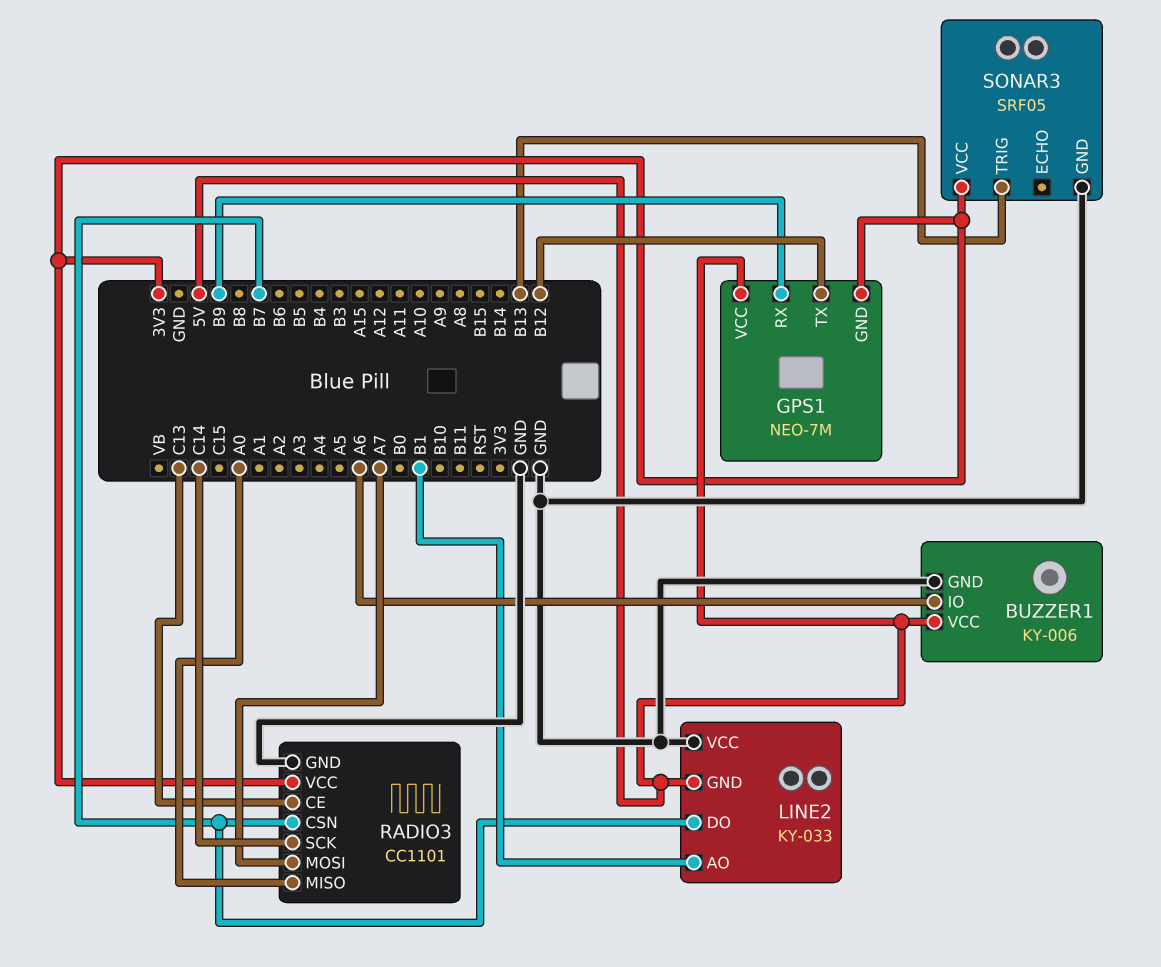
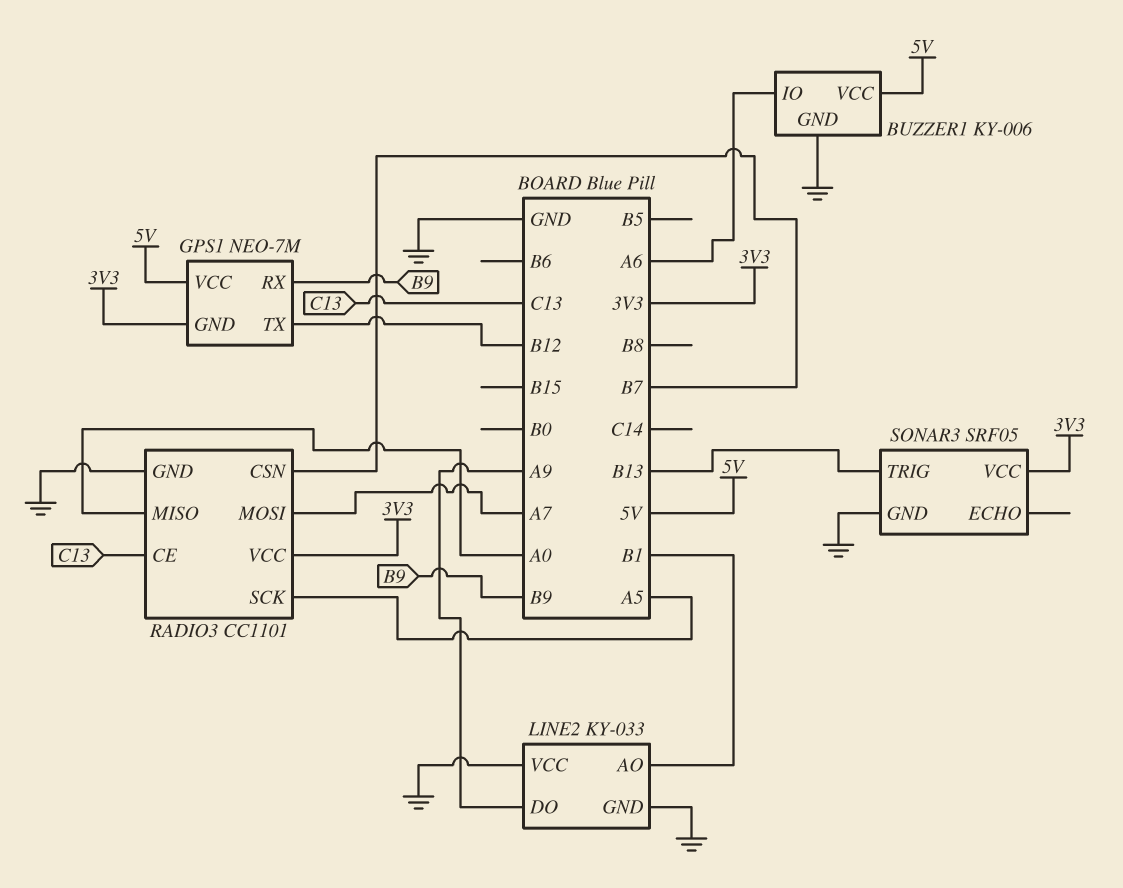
LINE2 pin DO: B7 -> A9
LINE2 pin GND: 5V -> GND
RADIO3 pin SCK: C14 -> A5

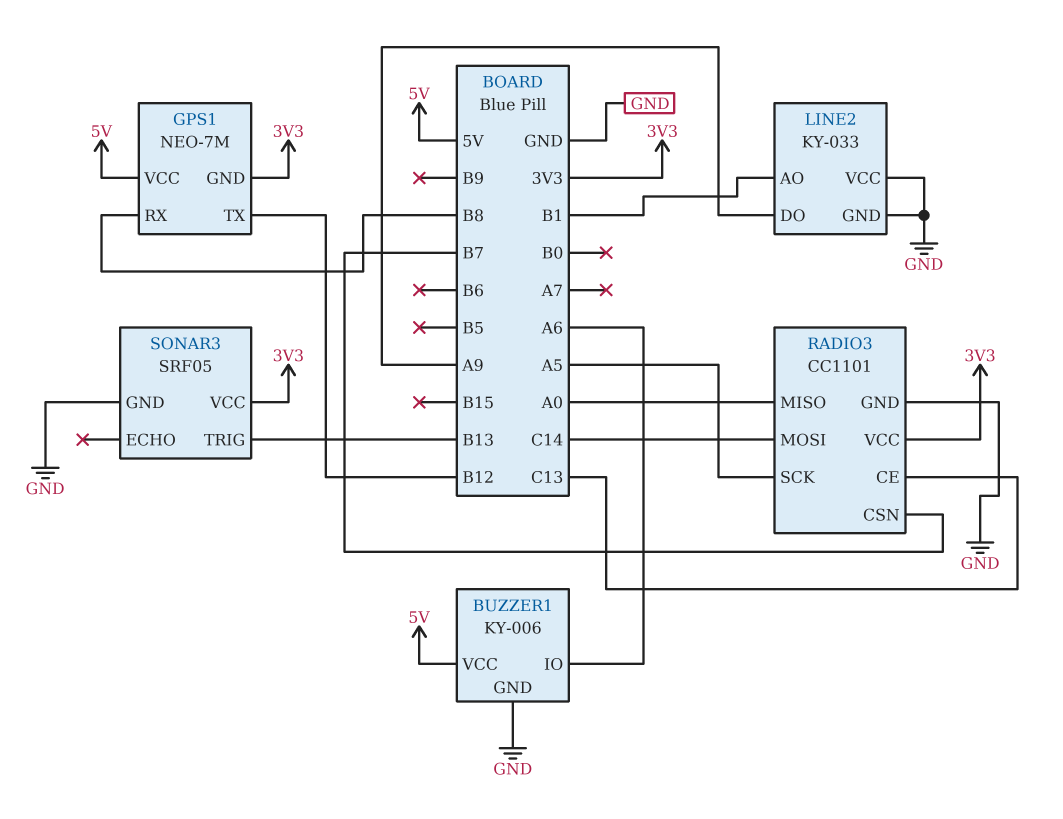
GPS1 pin RX: B9 -> B8
RADIO3 pin MOSI: A7 -> C14

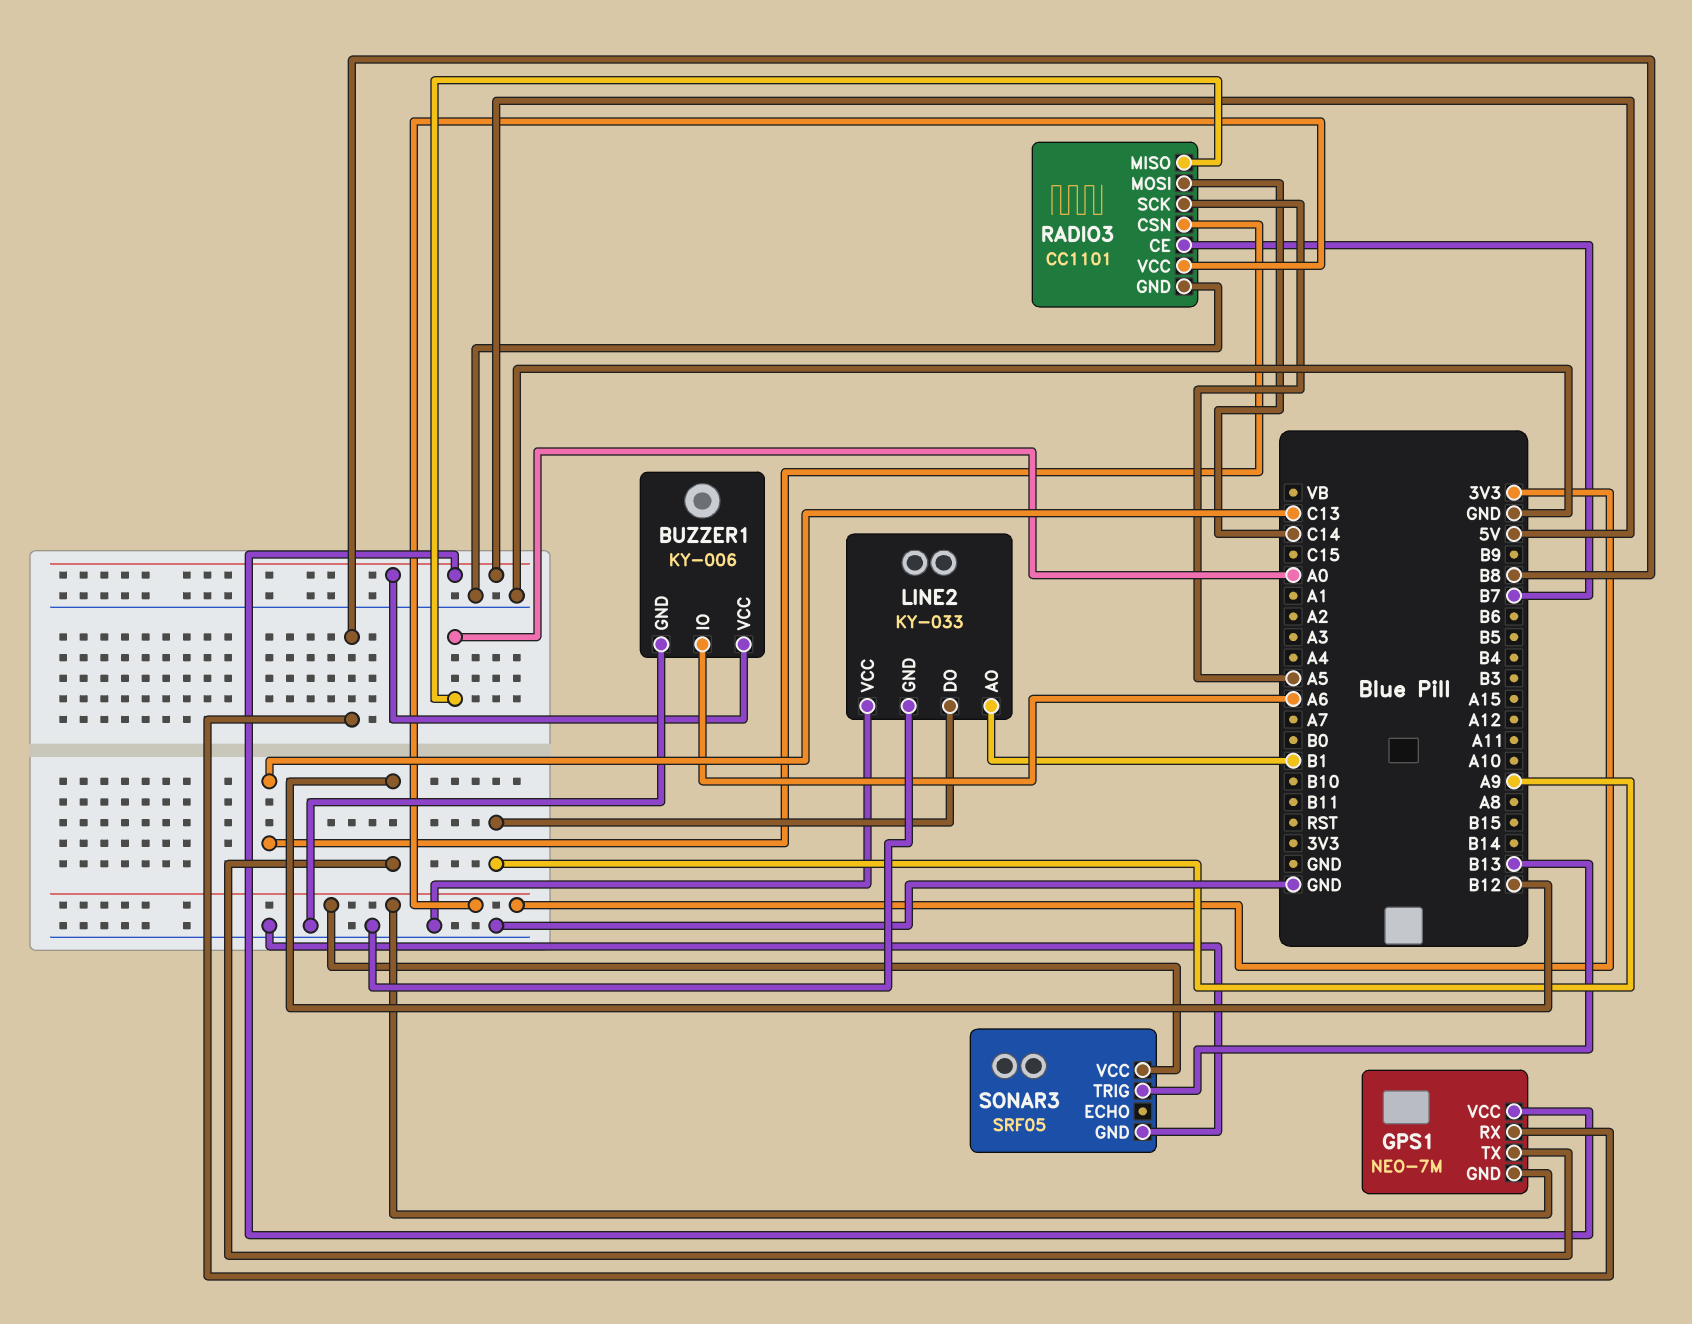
RADIO3 pin CE: C13 -> B7
RADIO3 pin CSN: B7 -> C13

